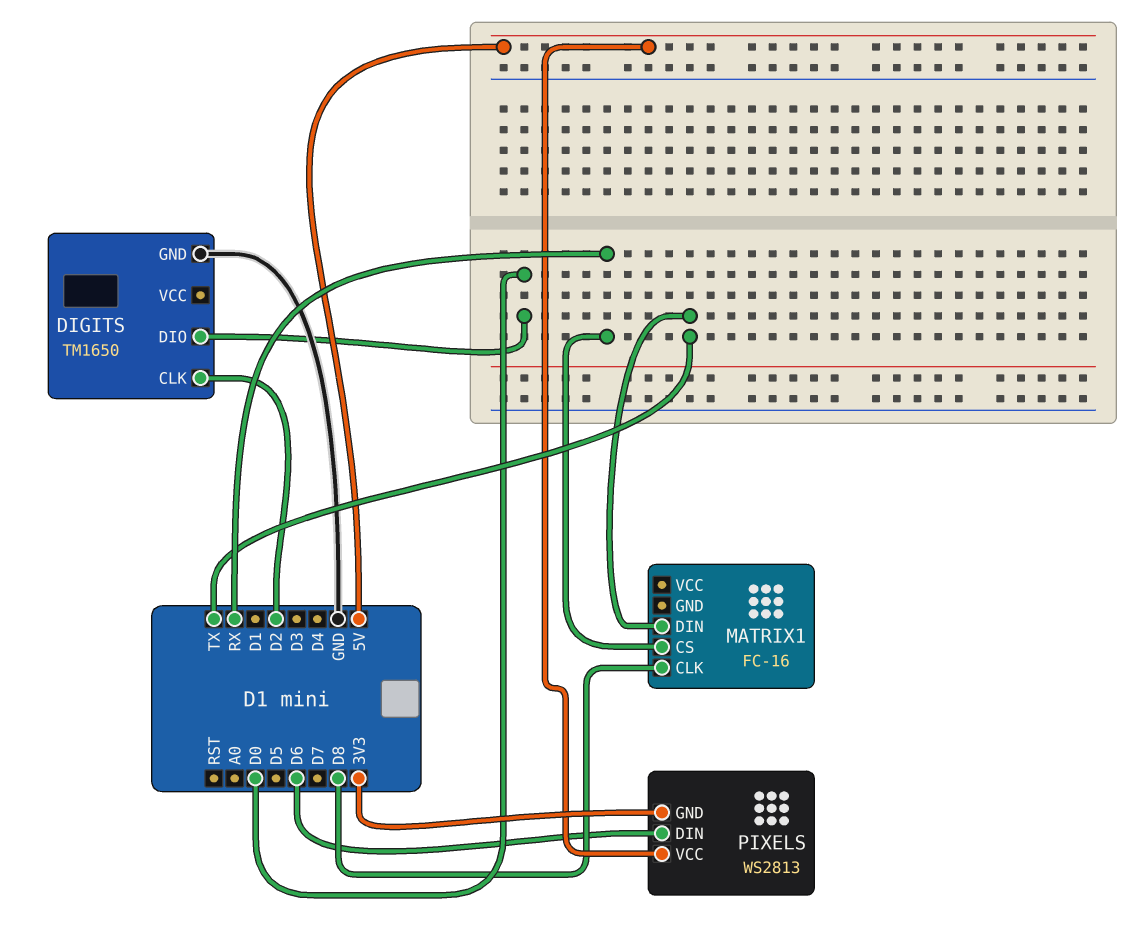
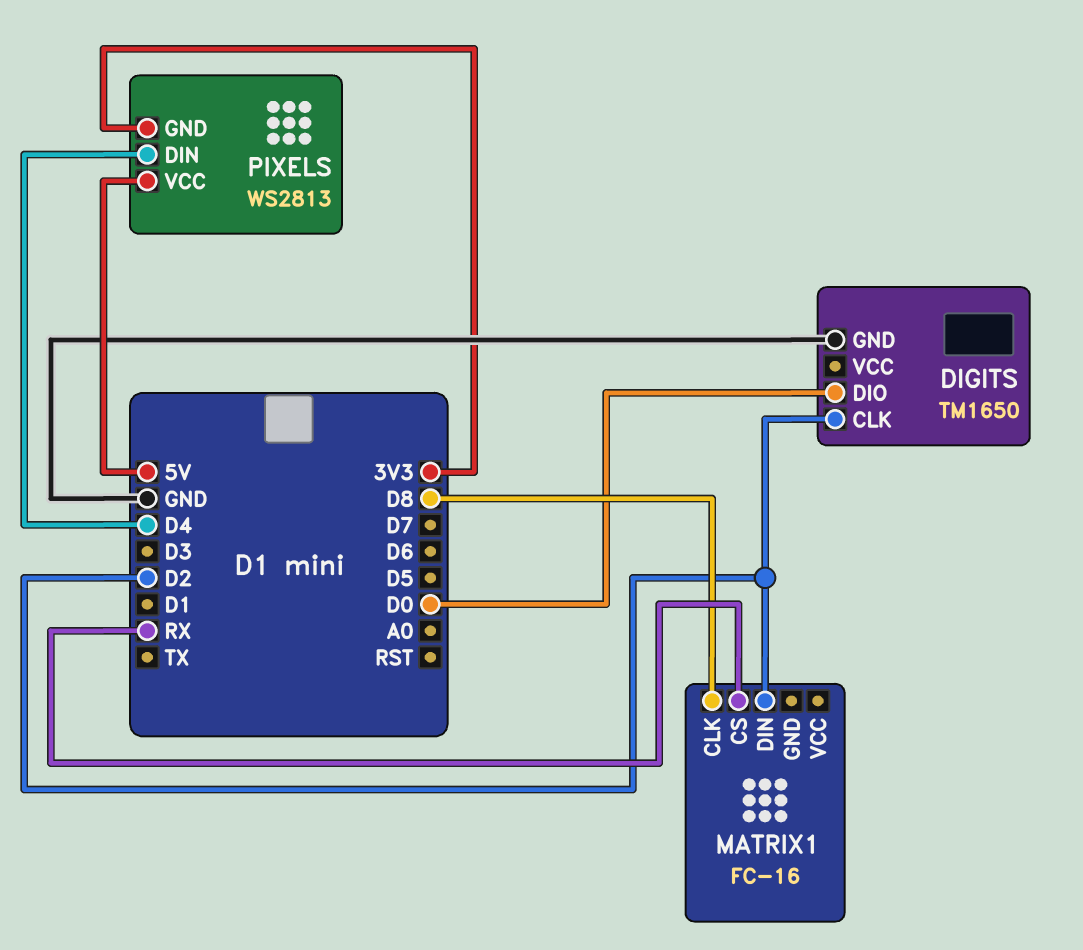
MATRIX1 pin DIN: TX -> D2
PIXELS pin DIN: D6 -> D4

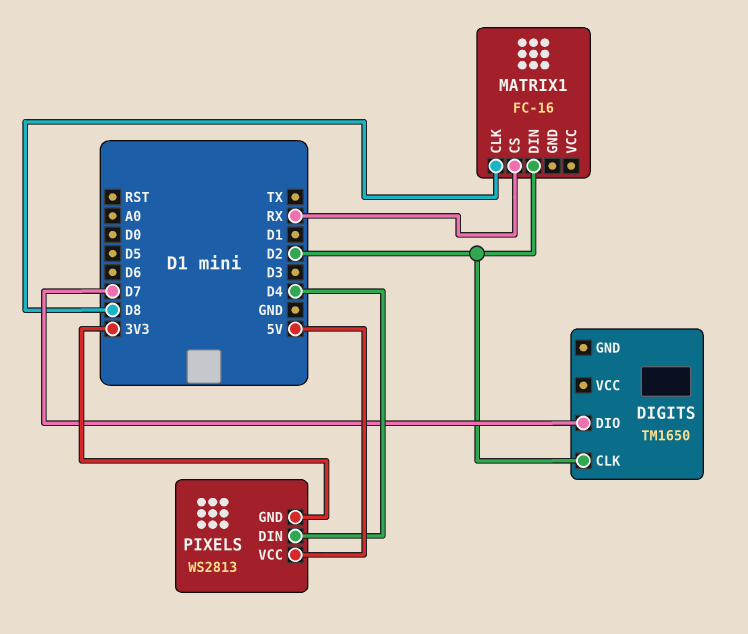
DIGITS pin DIO: D0 -> D7
DIGITS pin GND: GND -> none

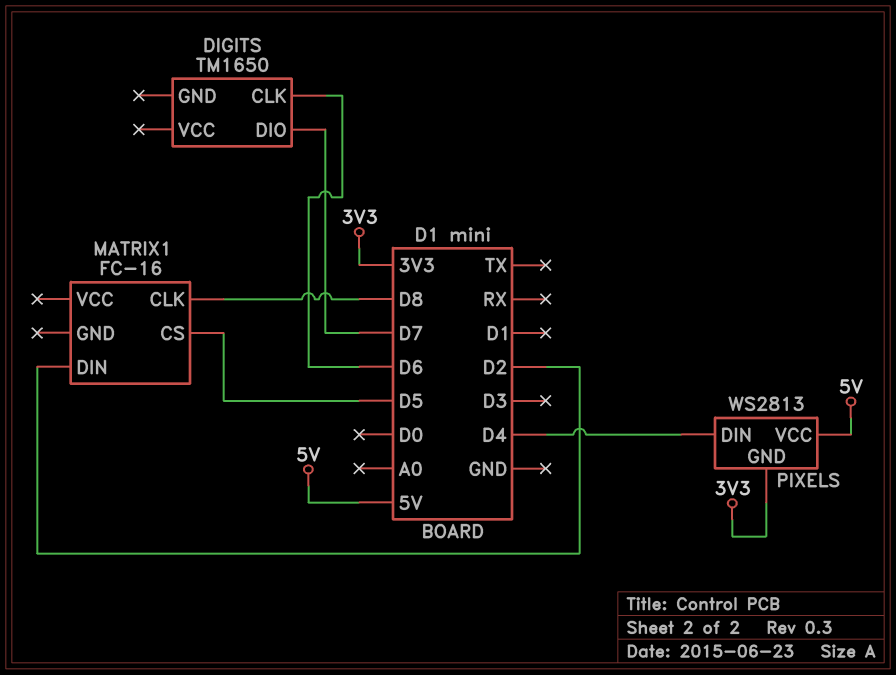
DIGITS pin CLK: D2 -> D6
MATRIX1 pin CS: RX -> D5

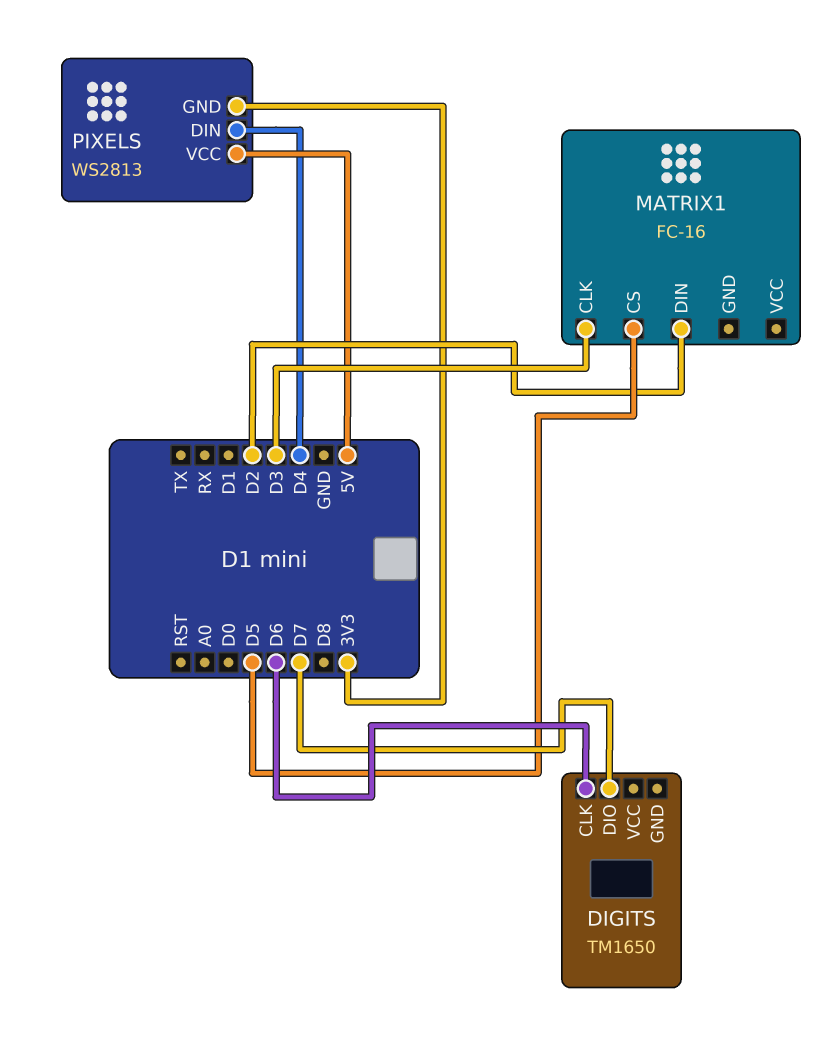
MATRIX1 pin CLK: D8 -> D3

